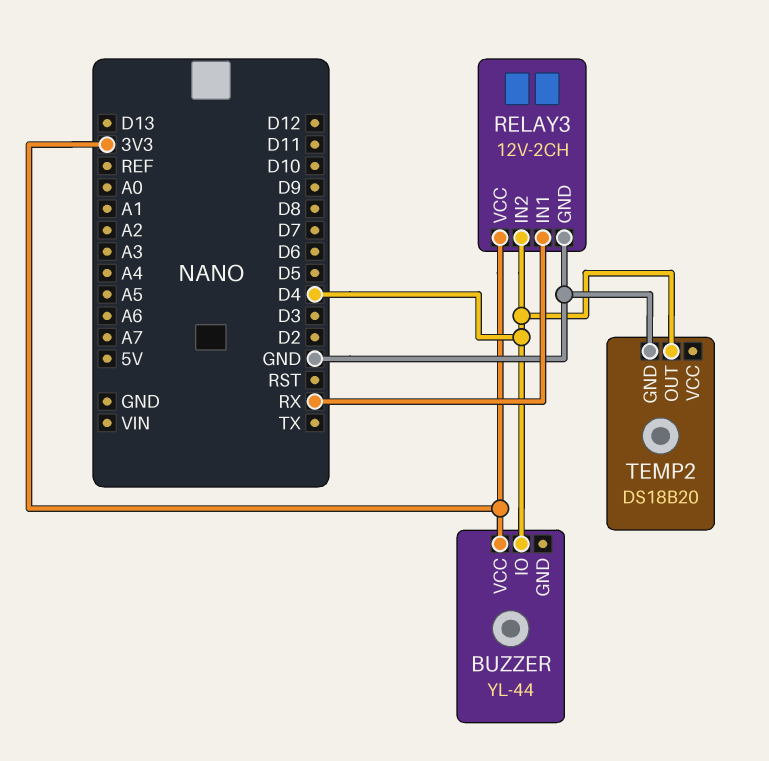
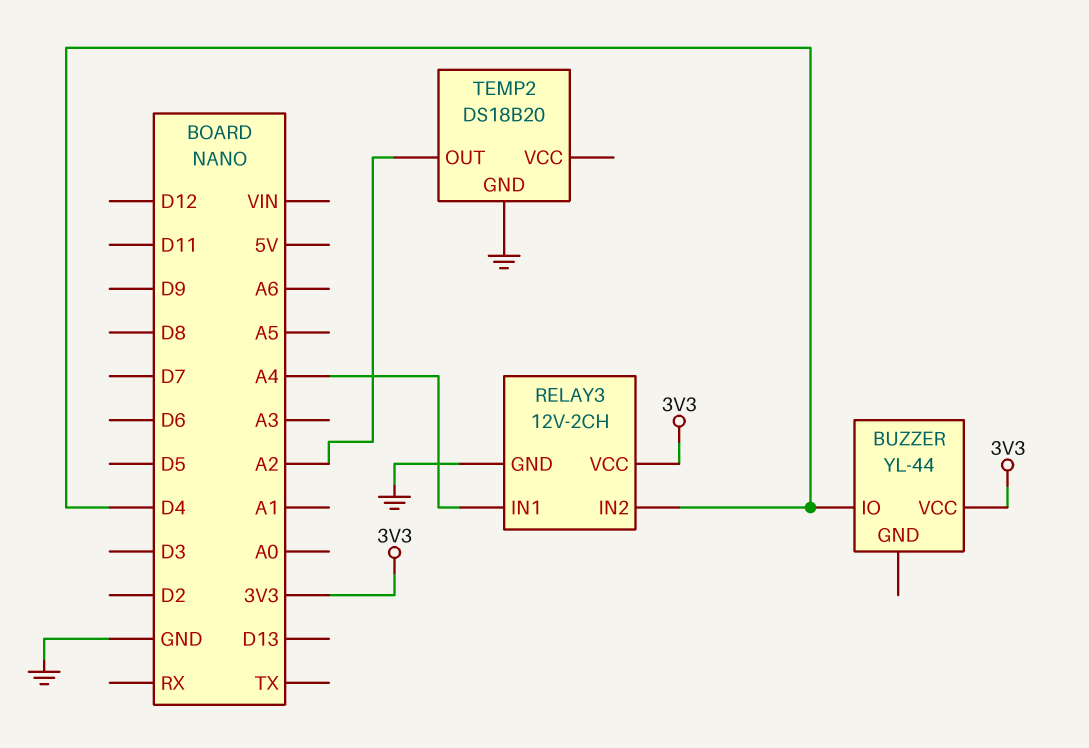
RELAY3 pin IN1: RX -> A4
TEMP2 pin OUT: D4 -> A2

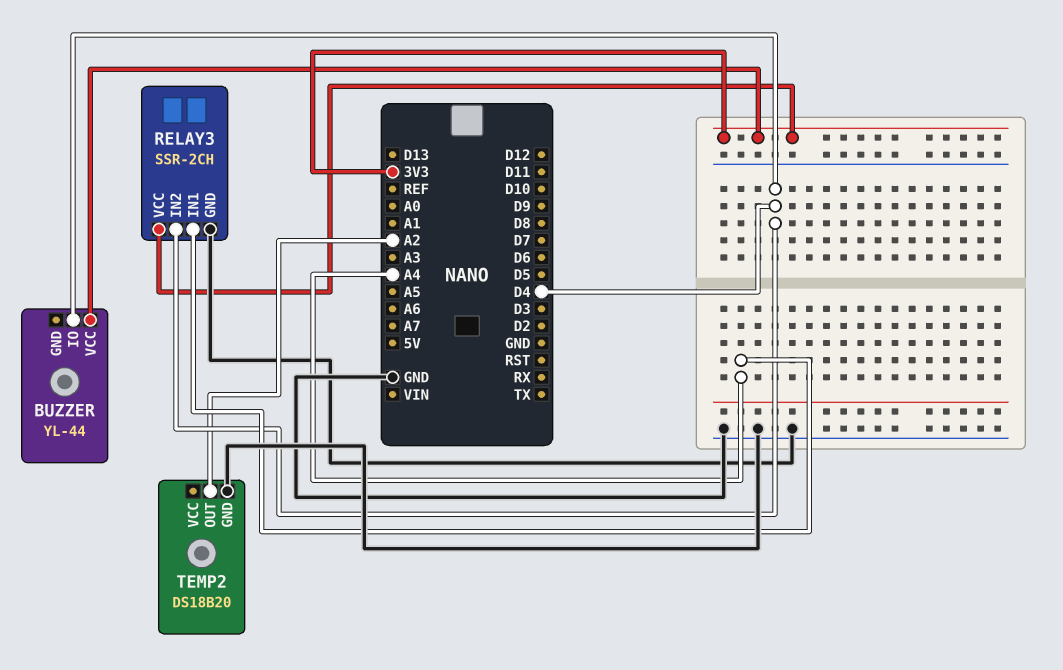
RELAY3: 12V-2CH -> SSR-2CH

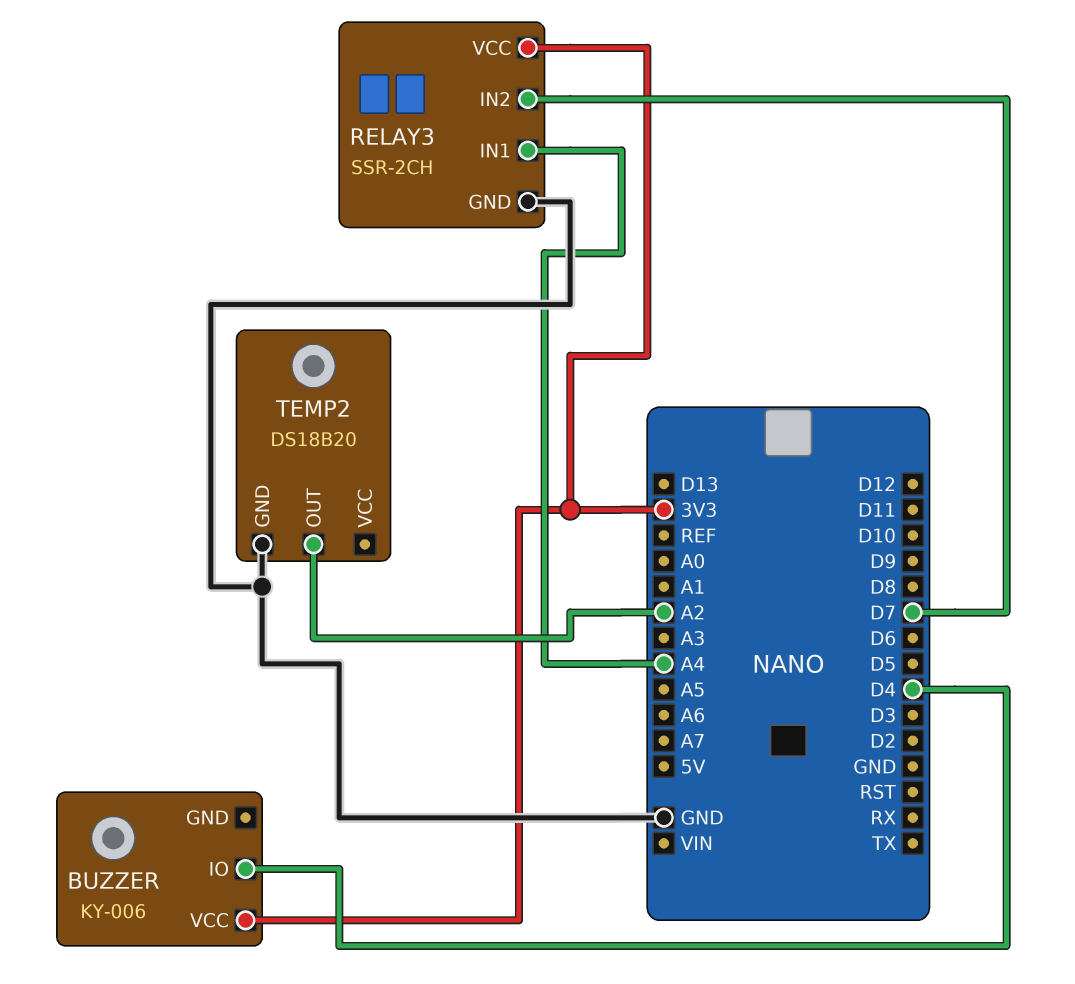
BUZZER: YL-44 -> KY-006
RELAY3 pin IN2: D4 -> D7

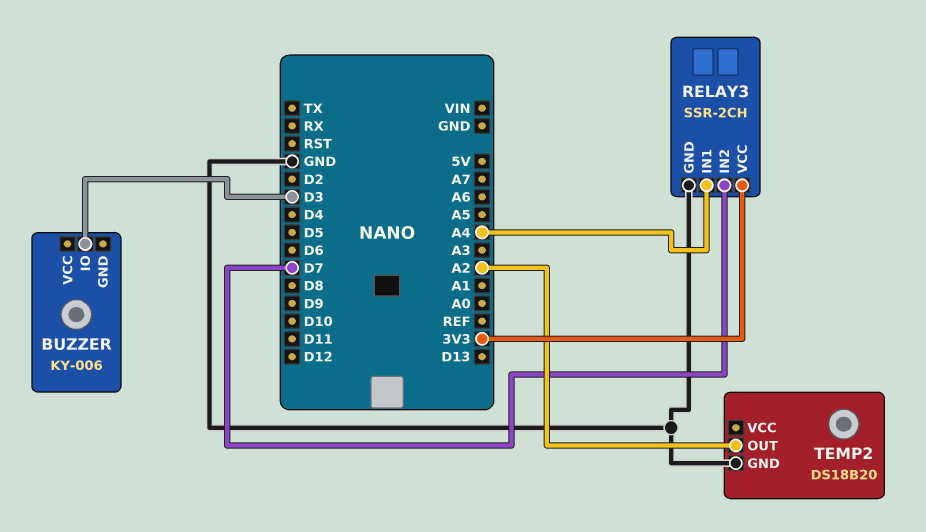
BUZZER pin IO: D4 -> D3
BUZZER pin VCC: 3V3 -> none

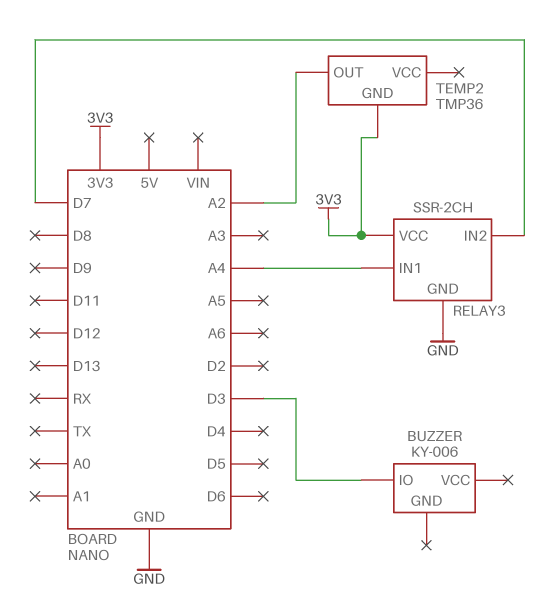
TEMP2: DS18B20 -> TMP36
TEMP2 pin GND: GND -> 3V3

